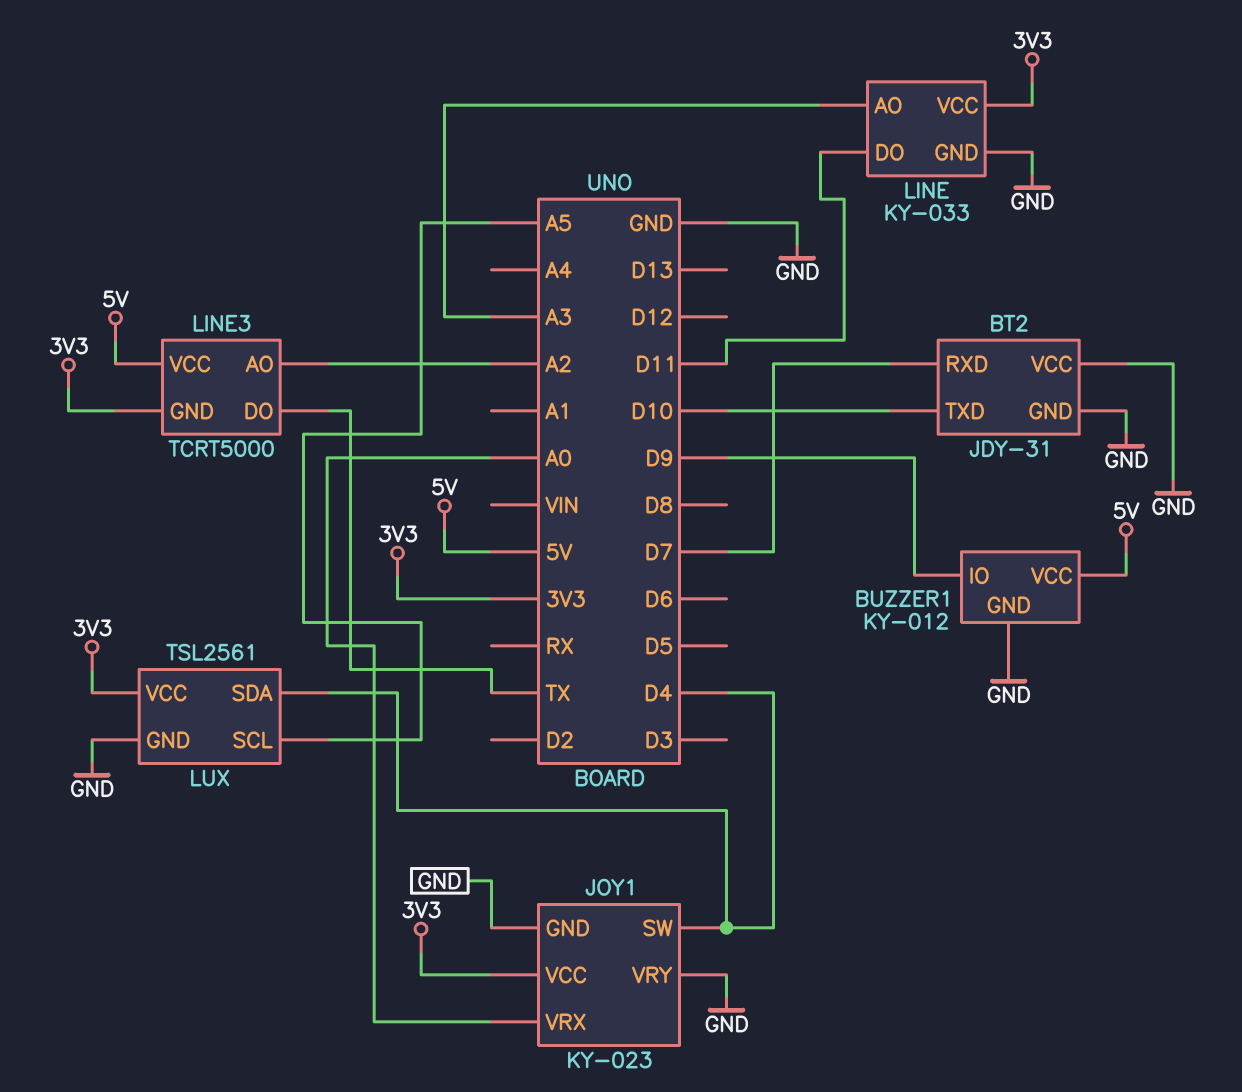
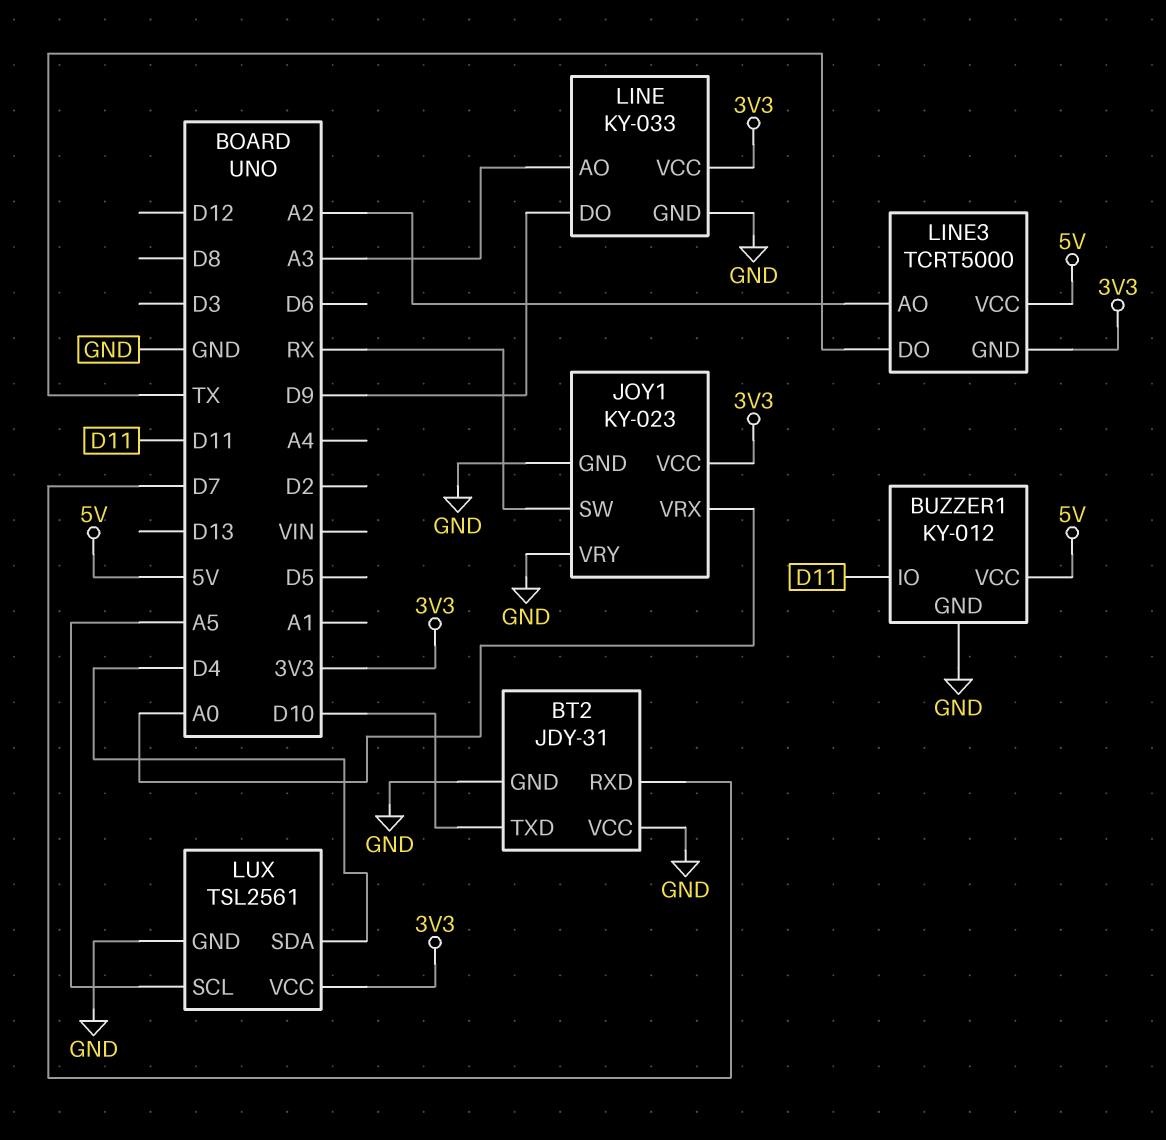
BUZZER1 pin IO: D9 -> D11
JOY1 pin SW: D4 -> RX
LINE pin DO: D11 -> D9

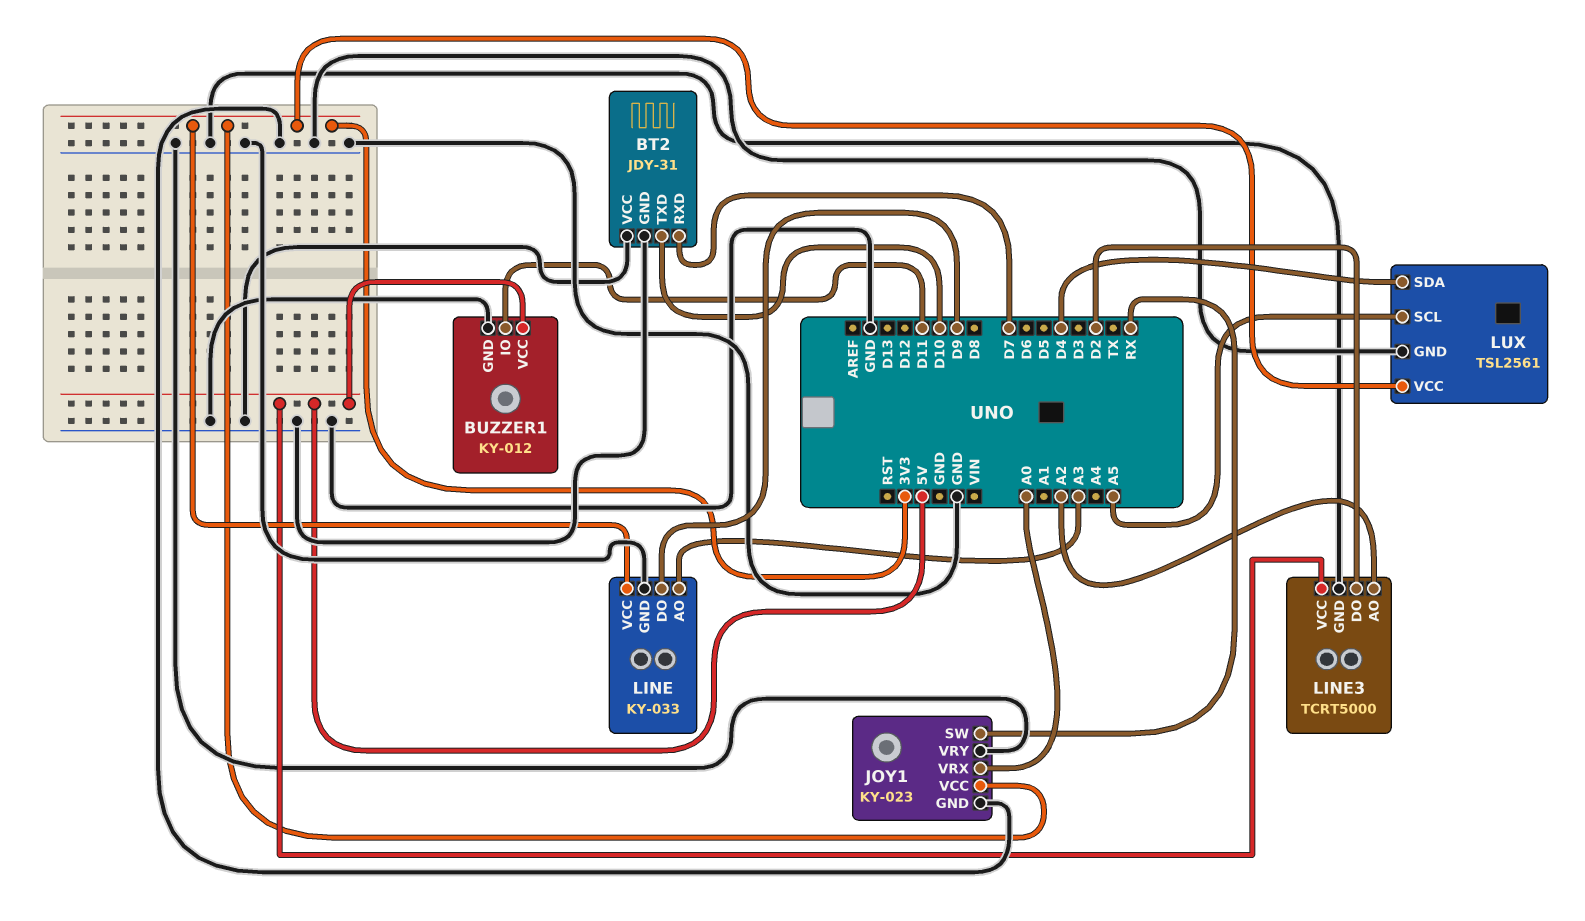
LINE3 pin DO: TX -> D2
LINE3 pin GND: 3V3 -> GND

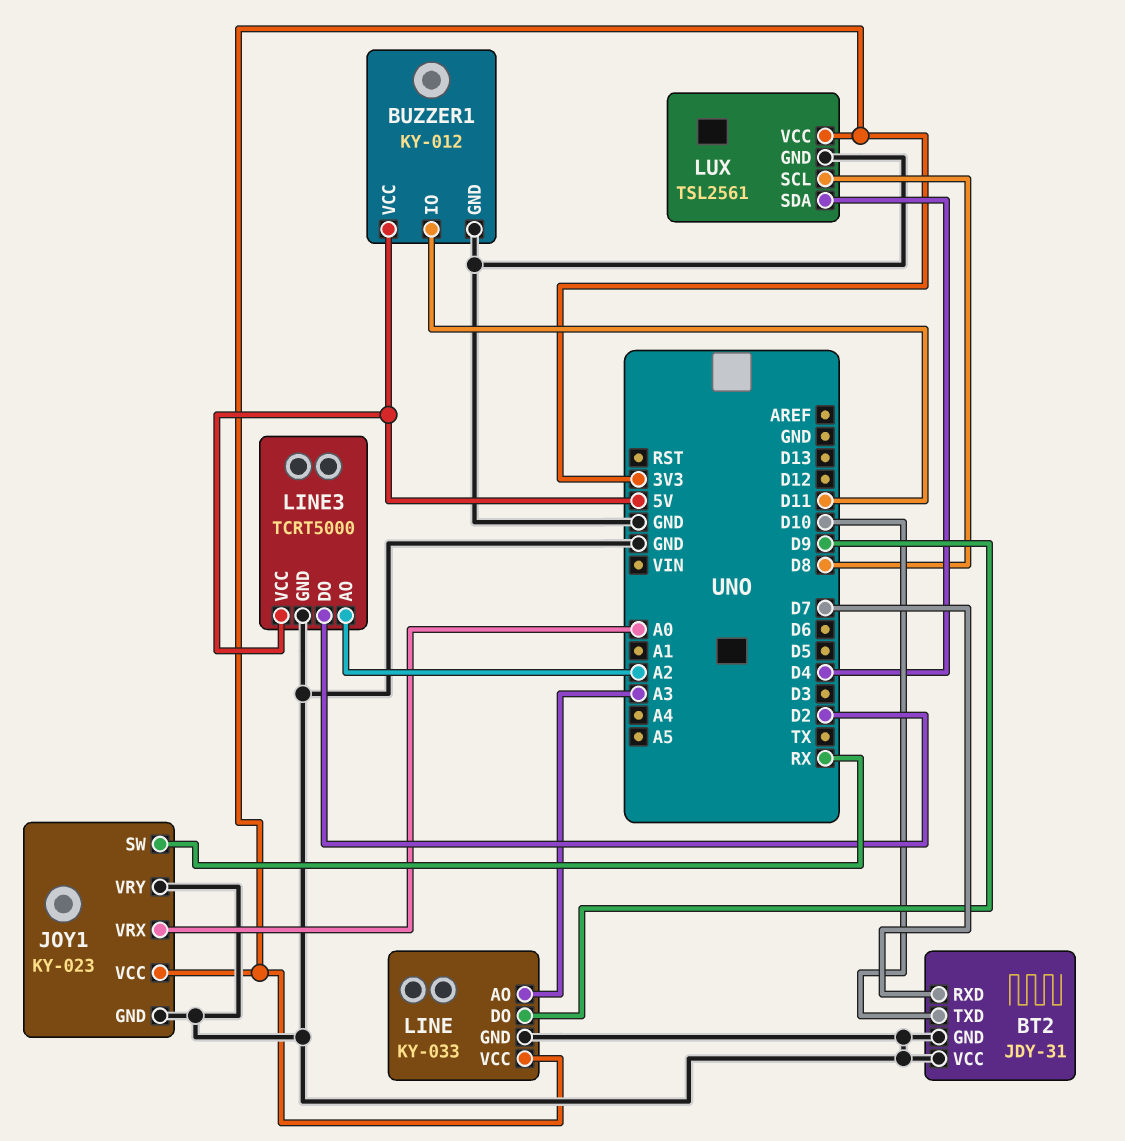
LUX pin SCL: A5 -> D8

